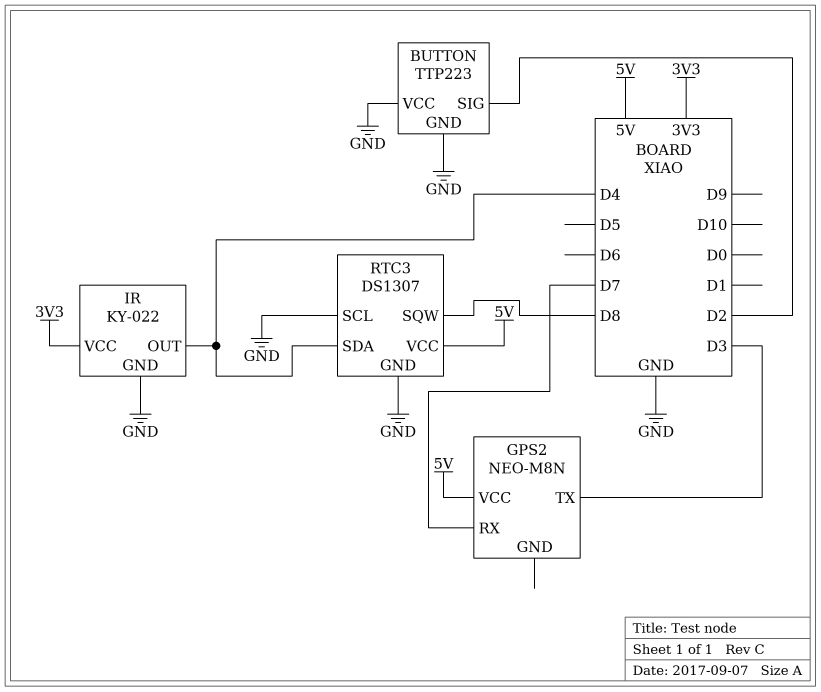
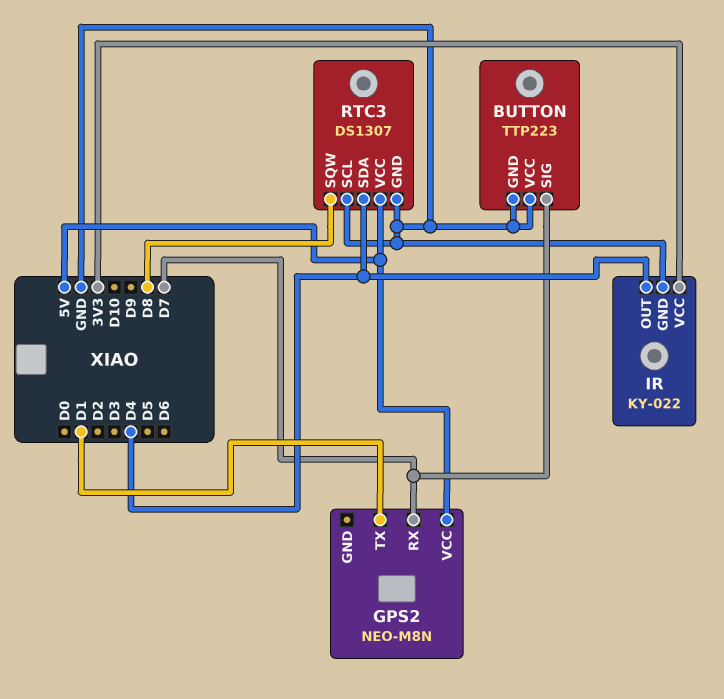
BUTTON pin SIG: D2 -> D7
GPS2 pin TX: D3 -> D1

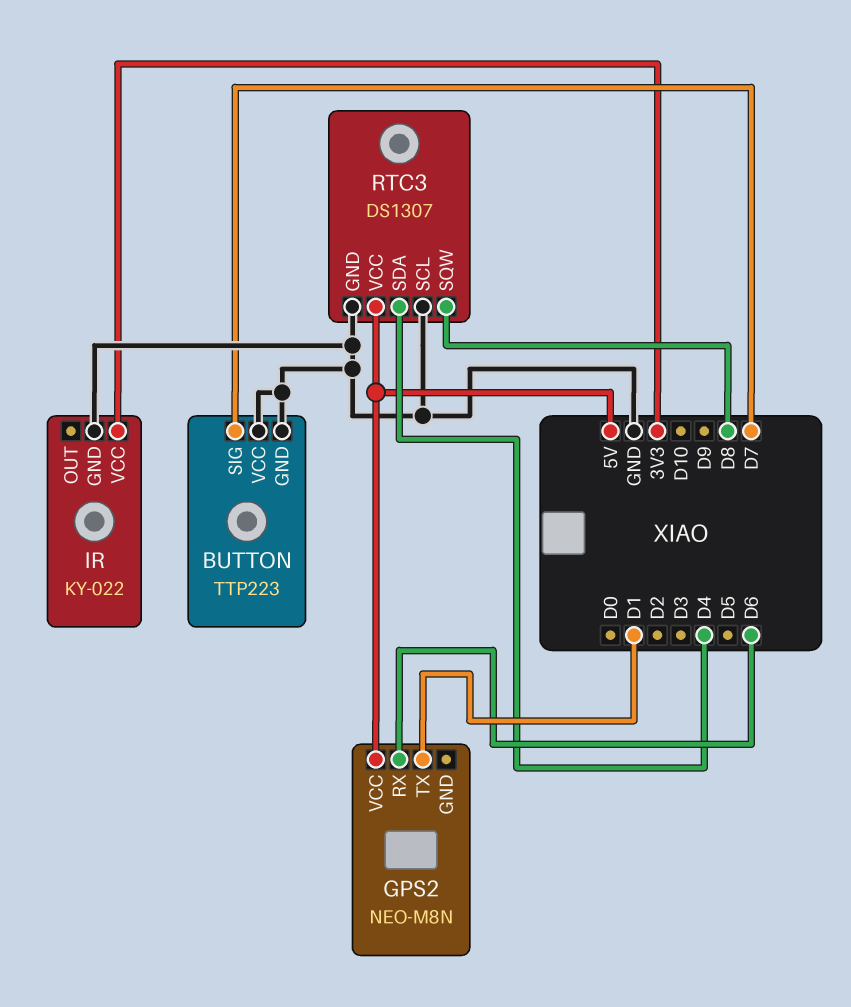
GPS2 pin RX: D7 -> D6
IR pin OUT: D4 -> none

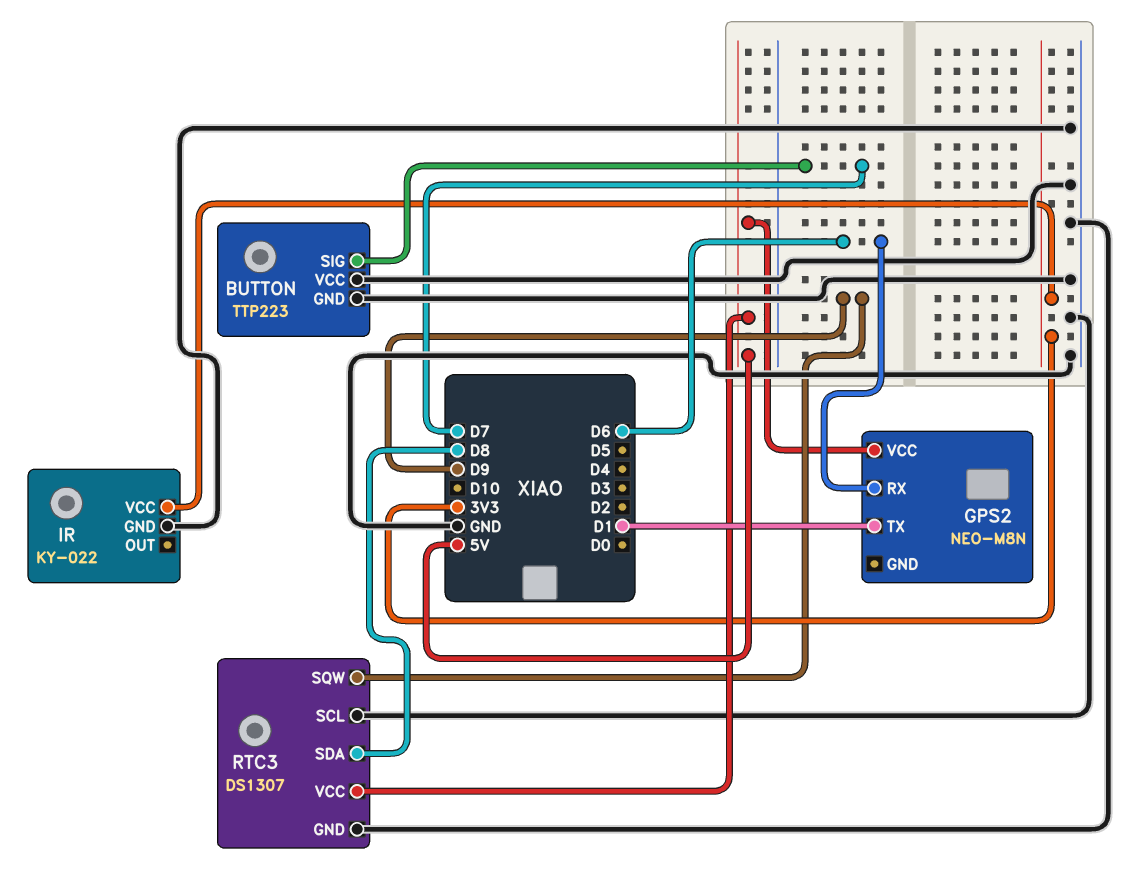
RTC3 pin SDA: D4 -> D8
RTC3 pin SQW: D8 -> D9

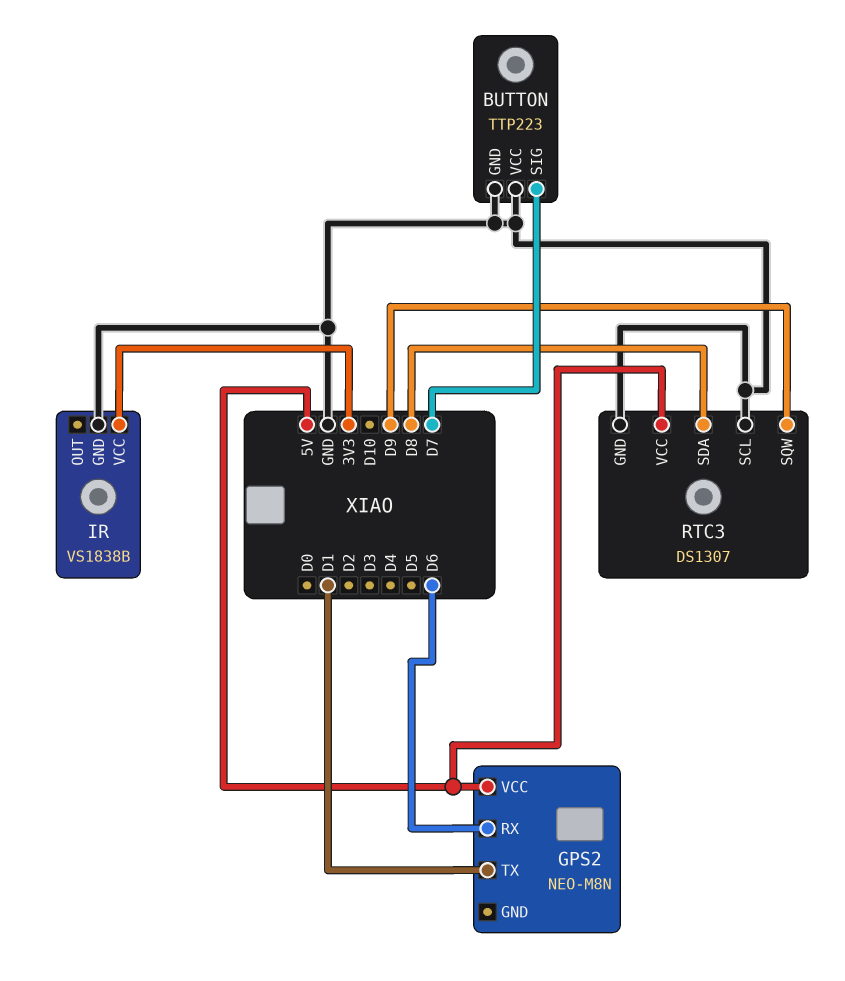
IR: KY-022 -> VS1838B

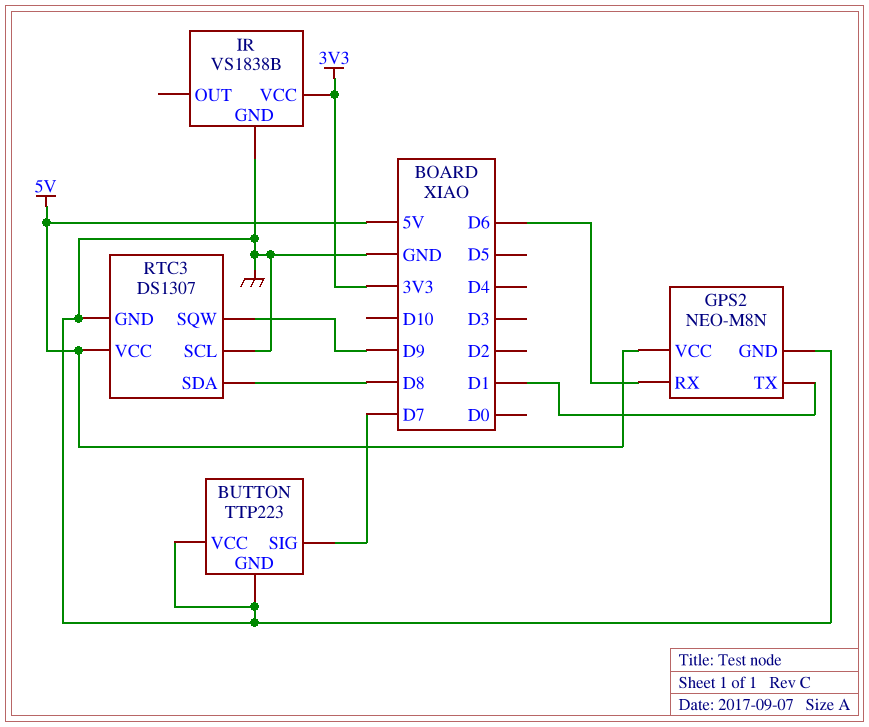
GPS2 pin GND: none -> GND

